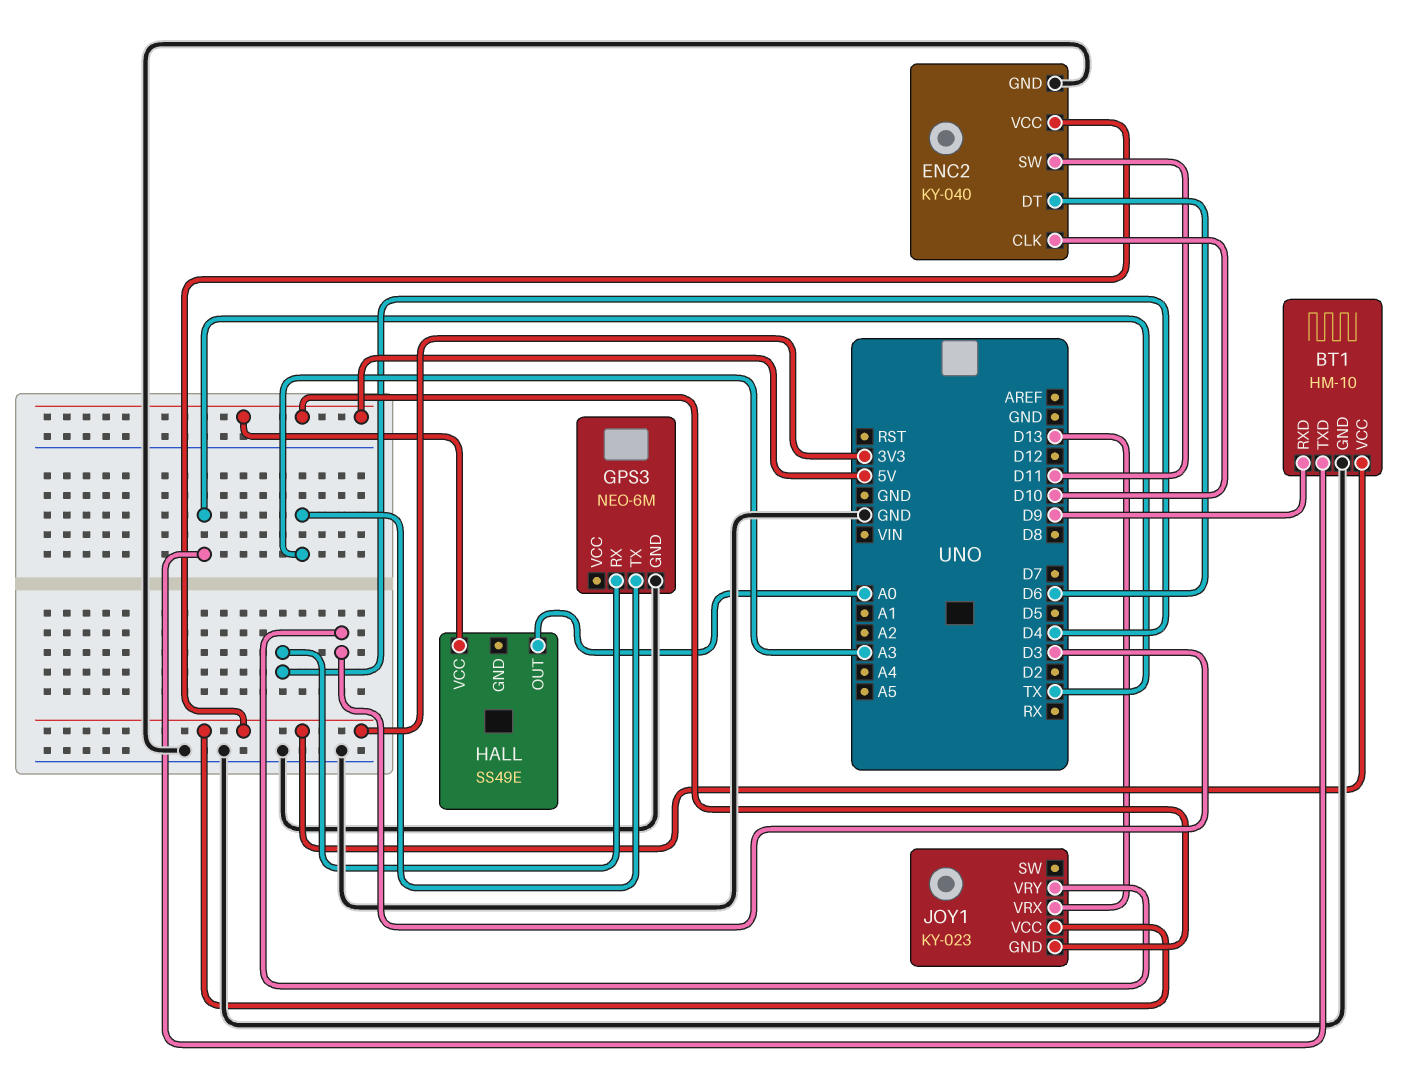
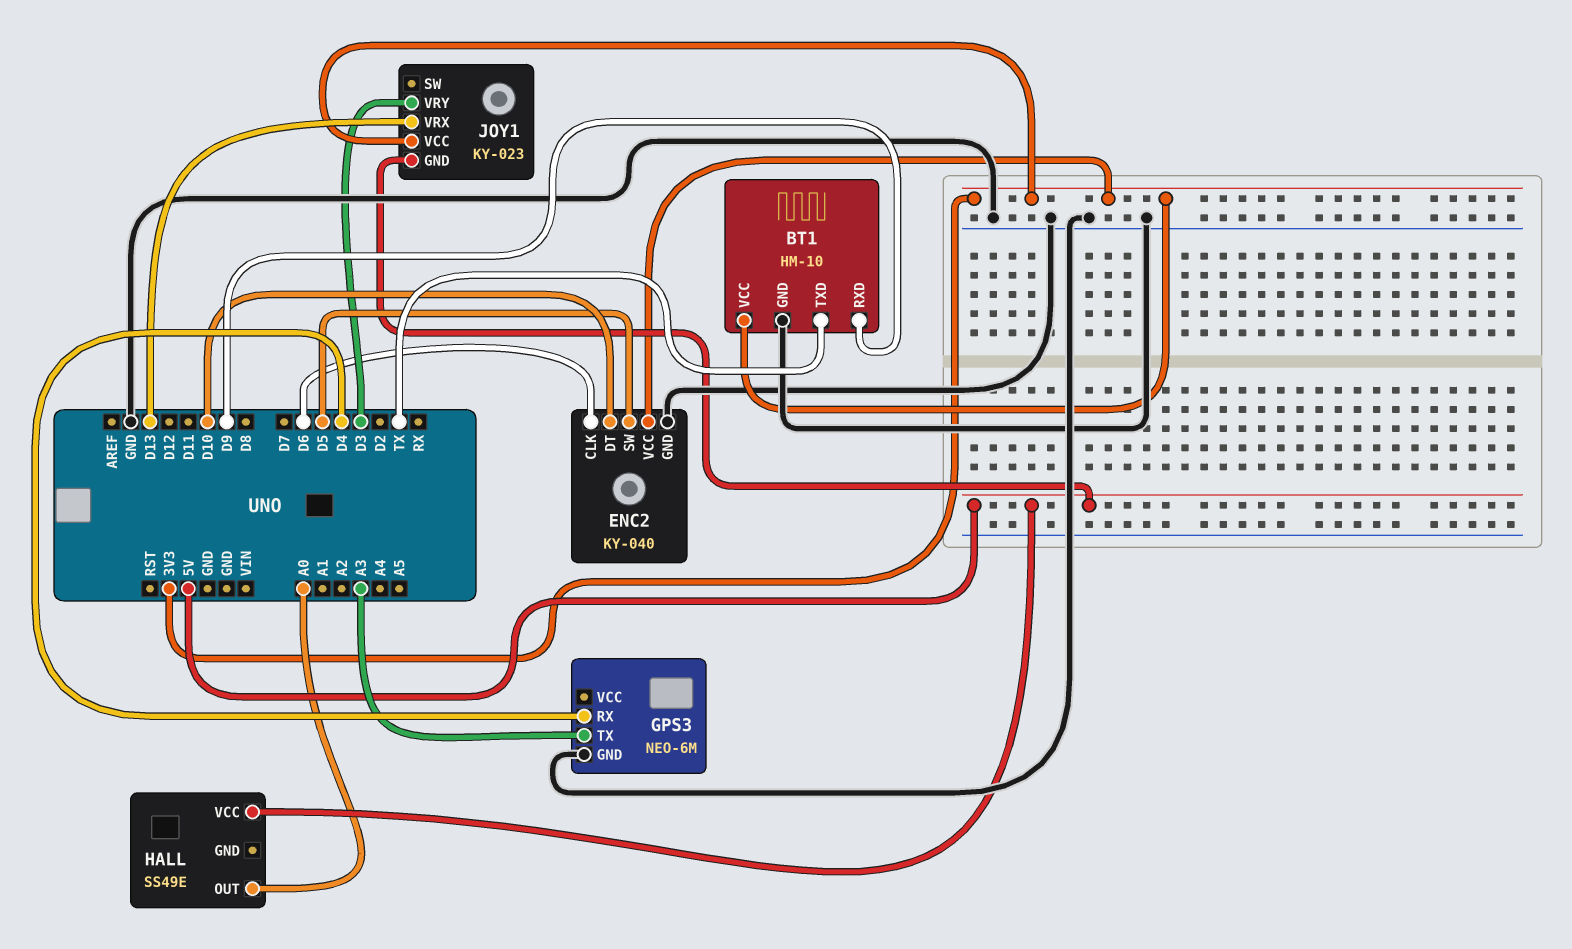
ENC2 pin CLK: D10 -> D6
ENC2 pin DT: D6 -> D10
ENC2 pin SW: D11 -> D5

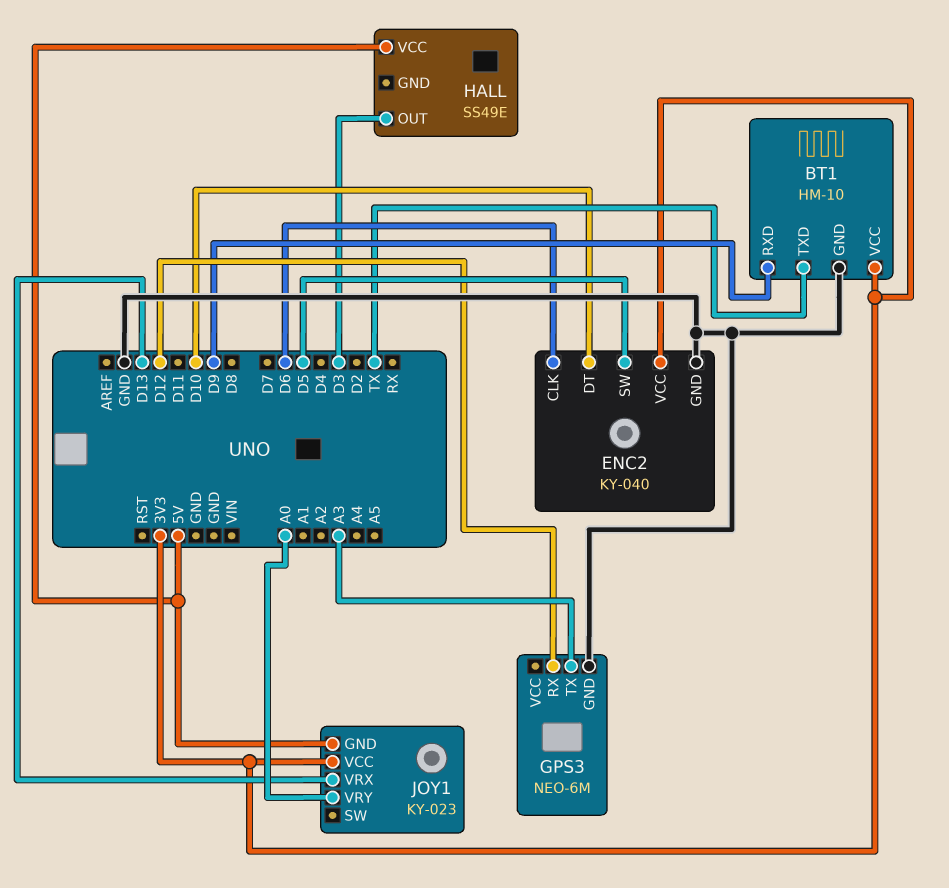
GPS3 pin RX: D4 -> D12
HALL pin OUT: A0 -> D3
JOY1 pin VRY: D3 -> A0

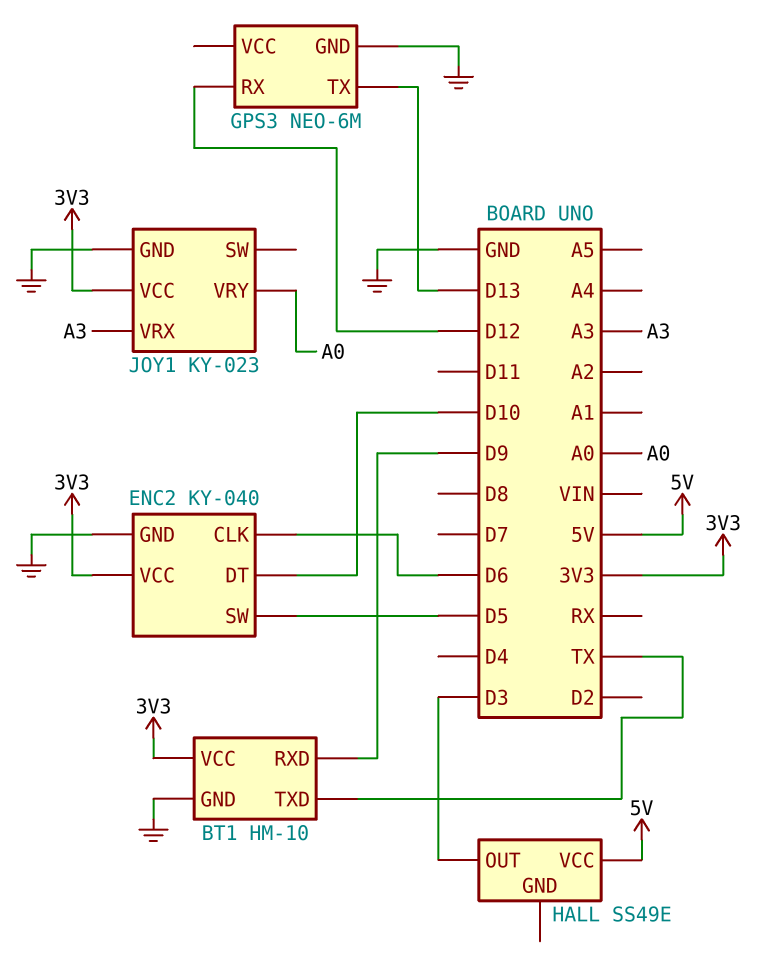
GPS3 pin TX: A3 -> D13
JOY1 pin GND: 5V -> GND
JOY1 pin VRX: D13 -> A3

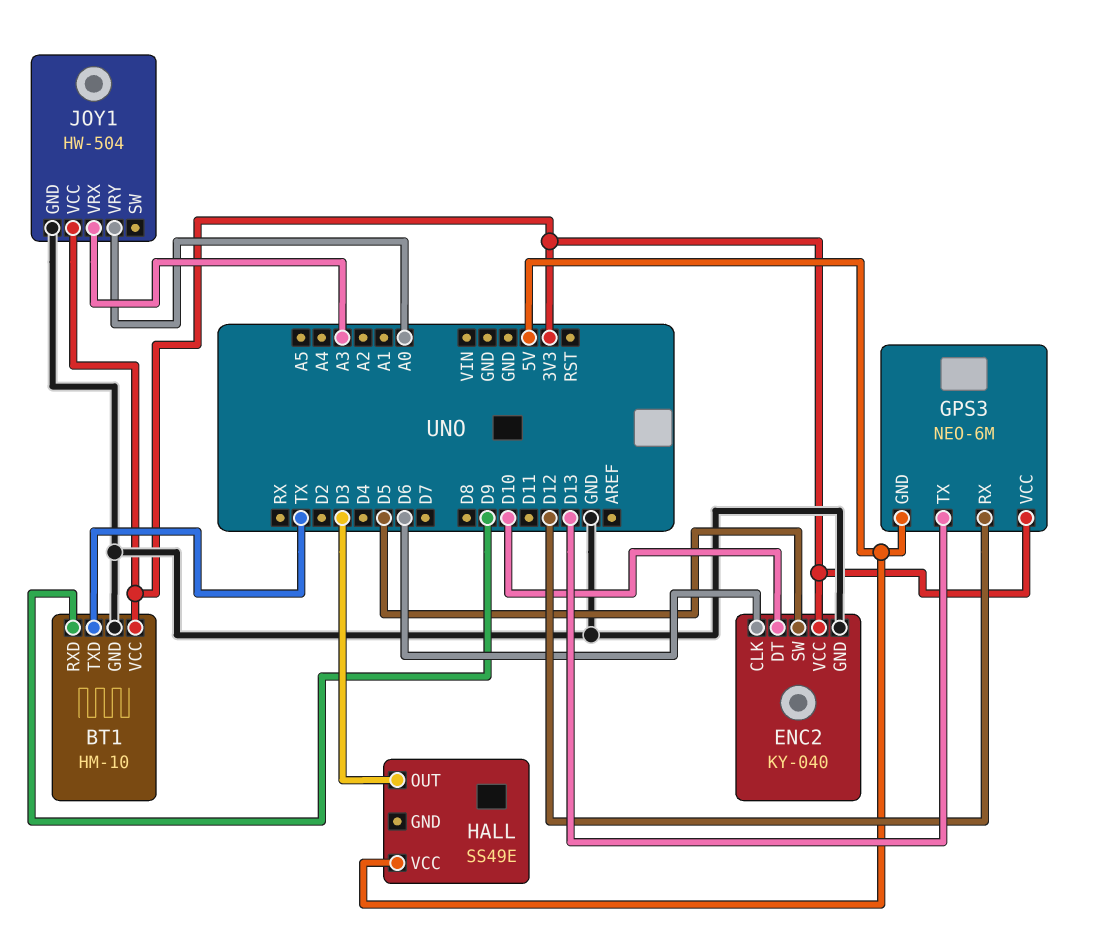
GPS3 pin GND: GND -> 5V
GPS3 pin VCC: none -> 3V3
JOY1: KY-023 -> HW-504

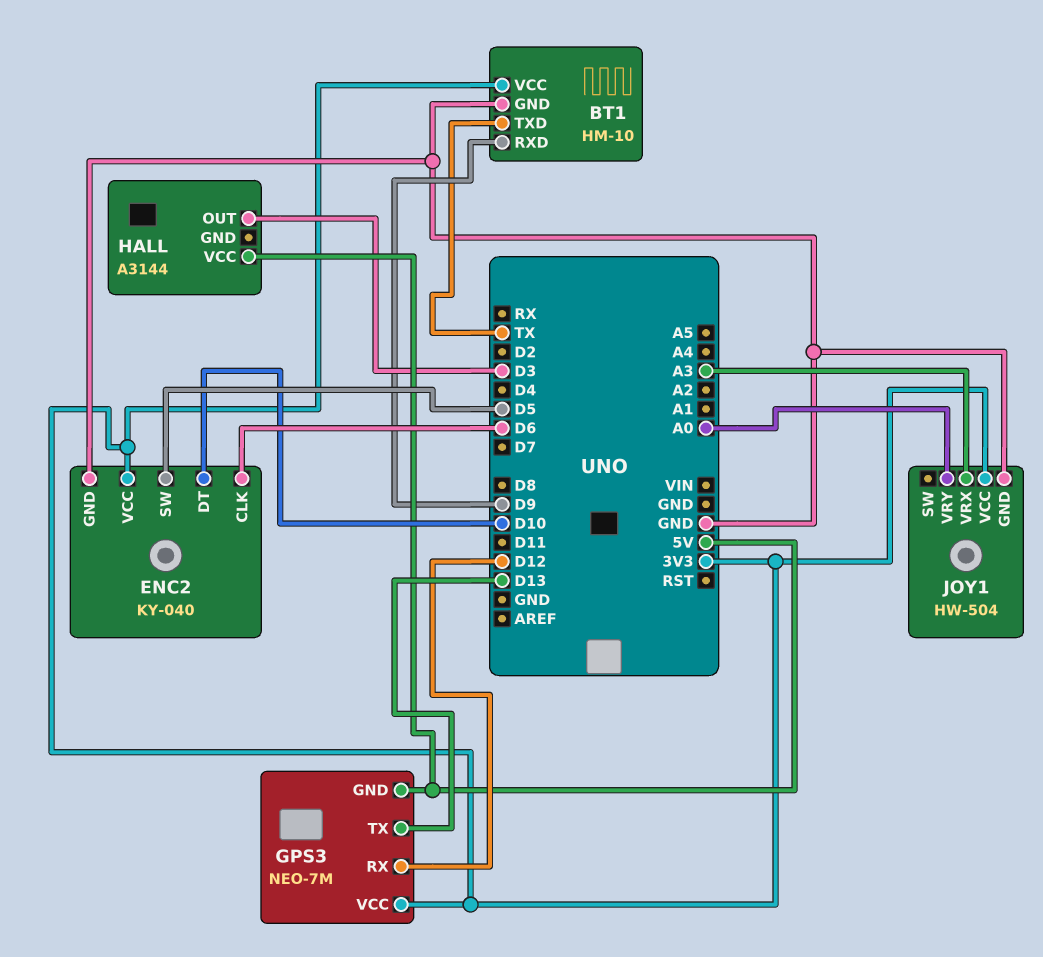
GPS3: NEO-6M -> NEO-7M
HALL: SS49E -> A3144

